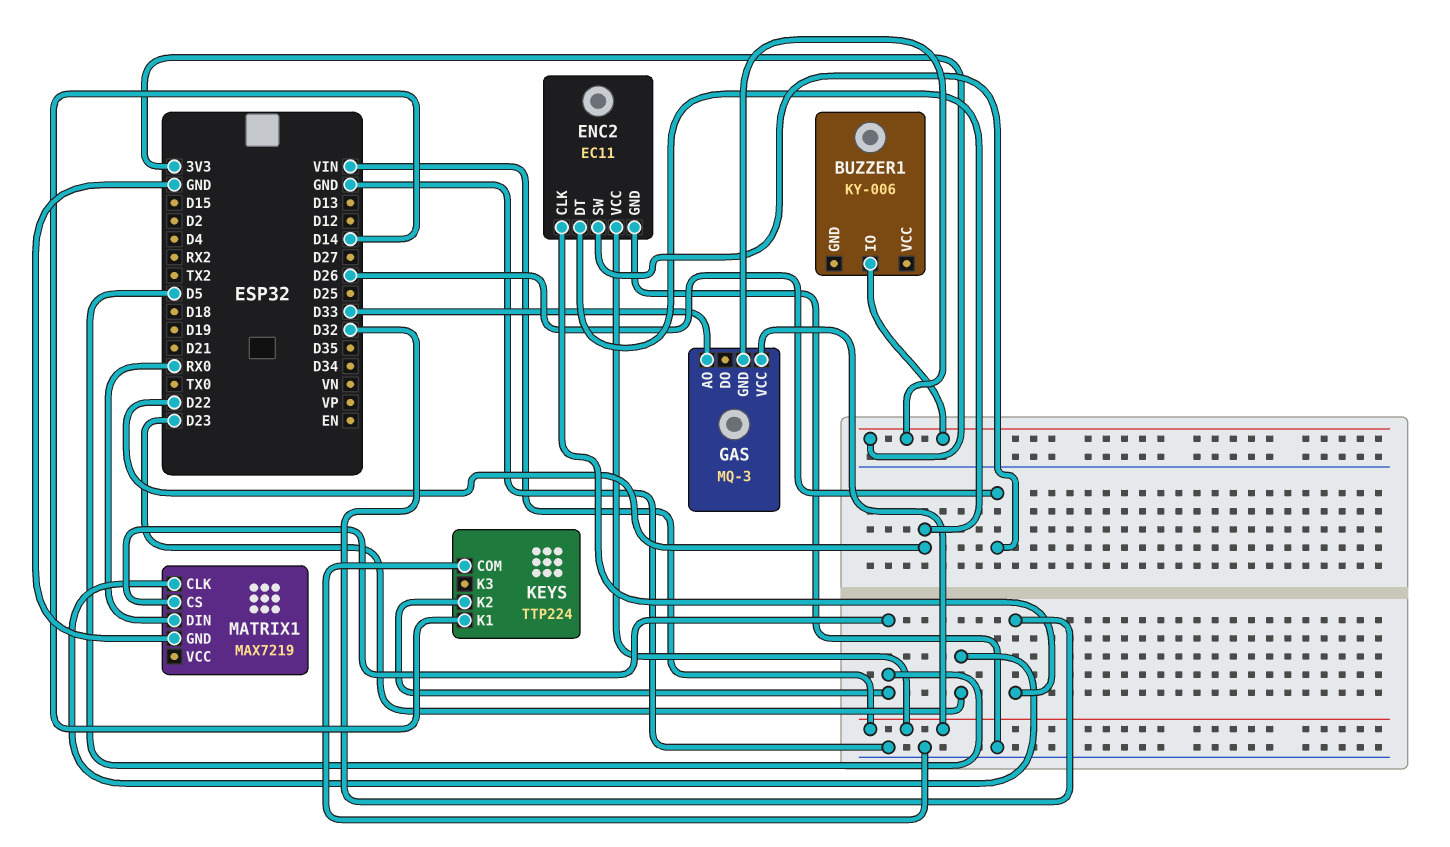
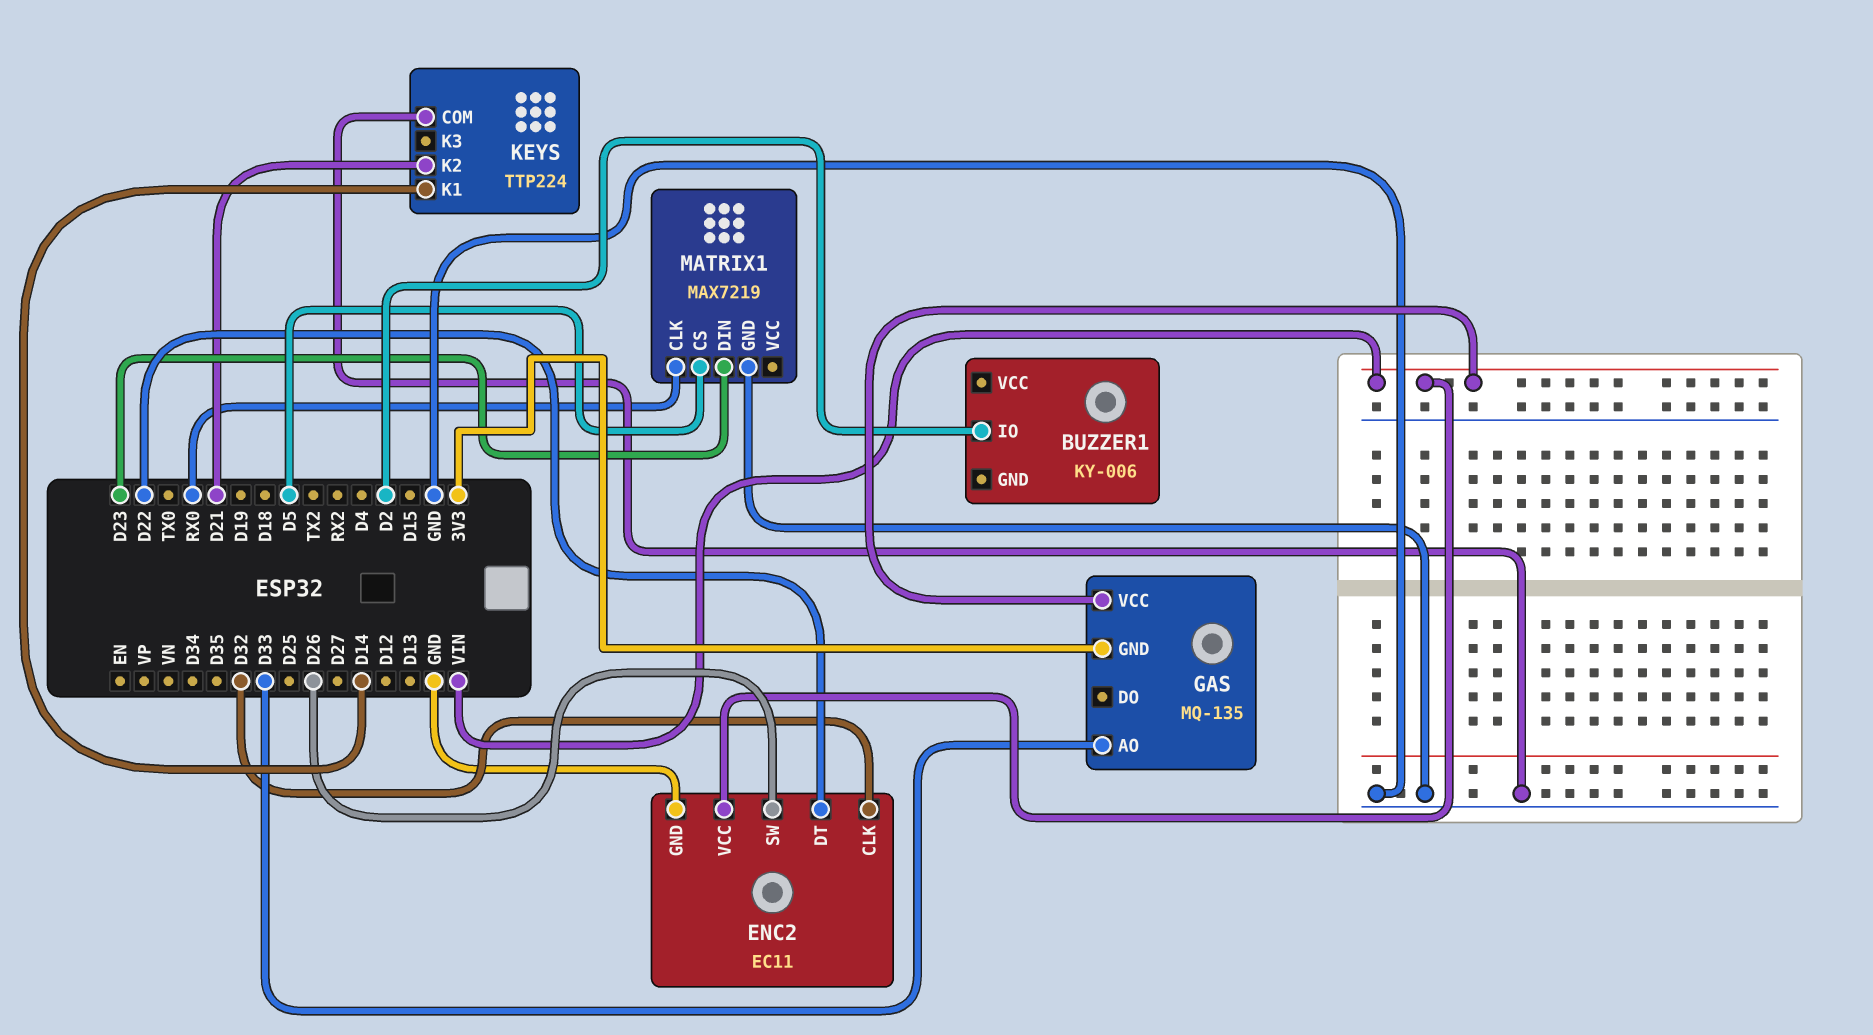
BUZZER1 pin IO: 3V3 -> D2
GAS: MQ-3 -> MQ-135
KEYS pin K2: D5 -> D21
MATRIX1 pin CLK: D23 -> RX0
MATRIX1 pin DIN: RX0 -> D23

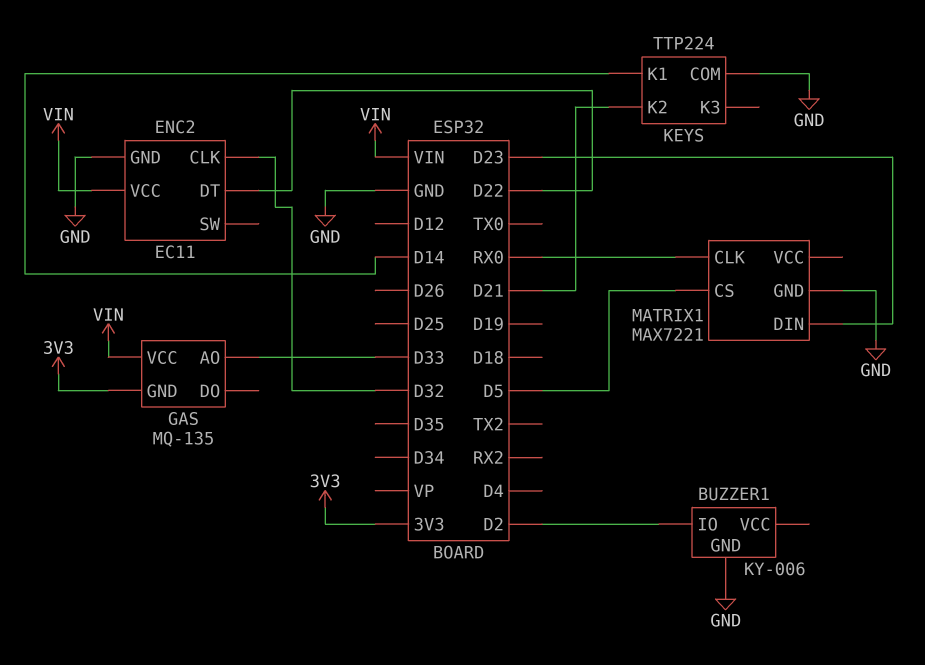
BUZZER1 pin GND: none -> GND
ENC2 pin SW: D26 -> none
MATRIX1: MAX7219 -> MAX7221

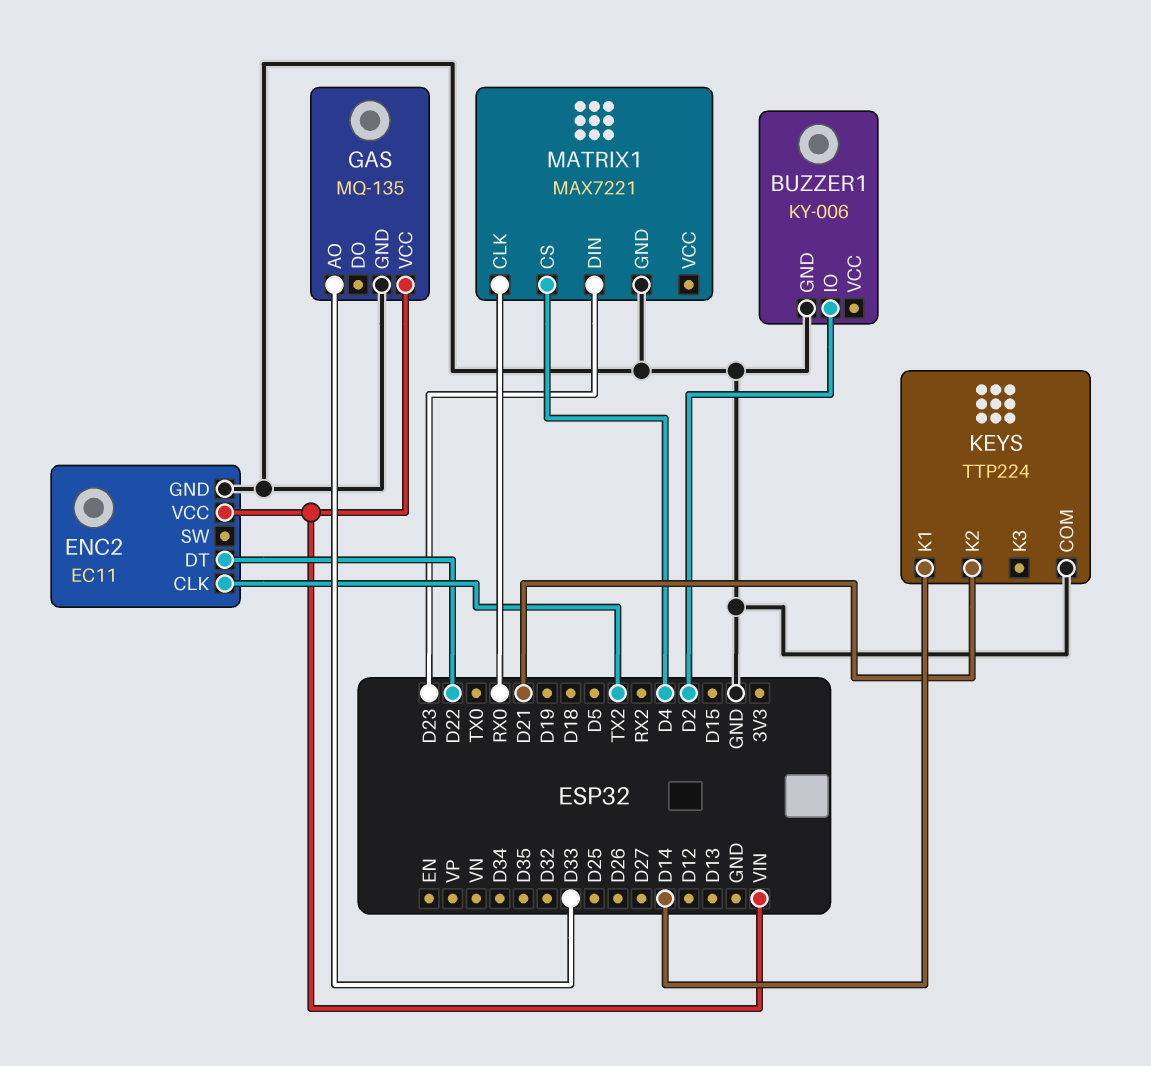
ENC2 pin CLK: D32 -> TX2
GAS pin GND: 3V3 -> GND
MATRIX1 pin CS: D5 -> D4

